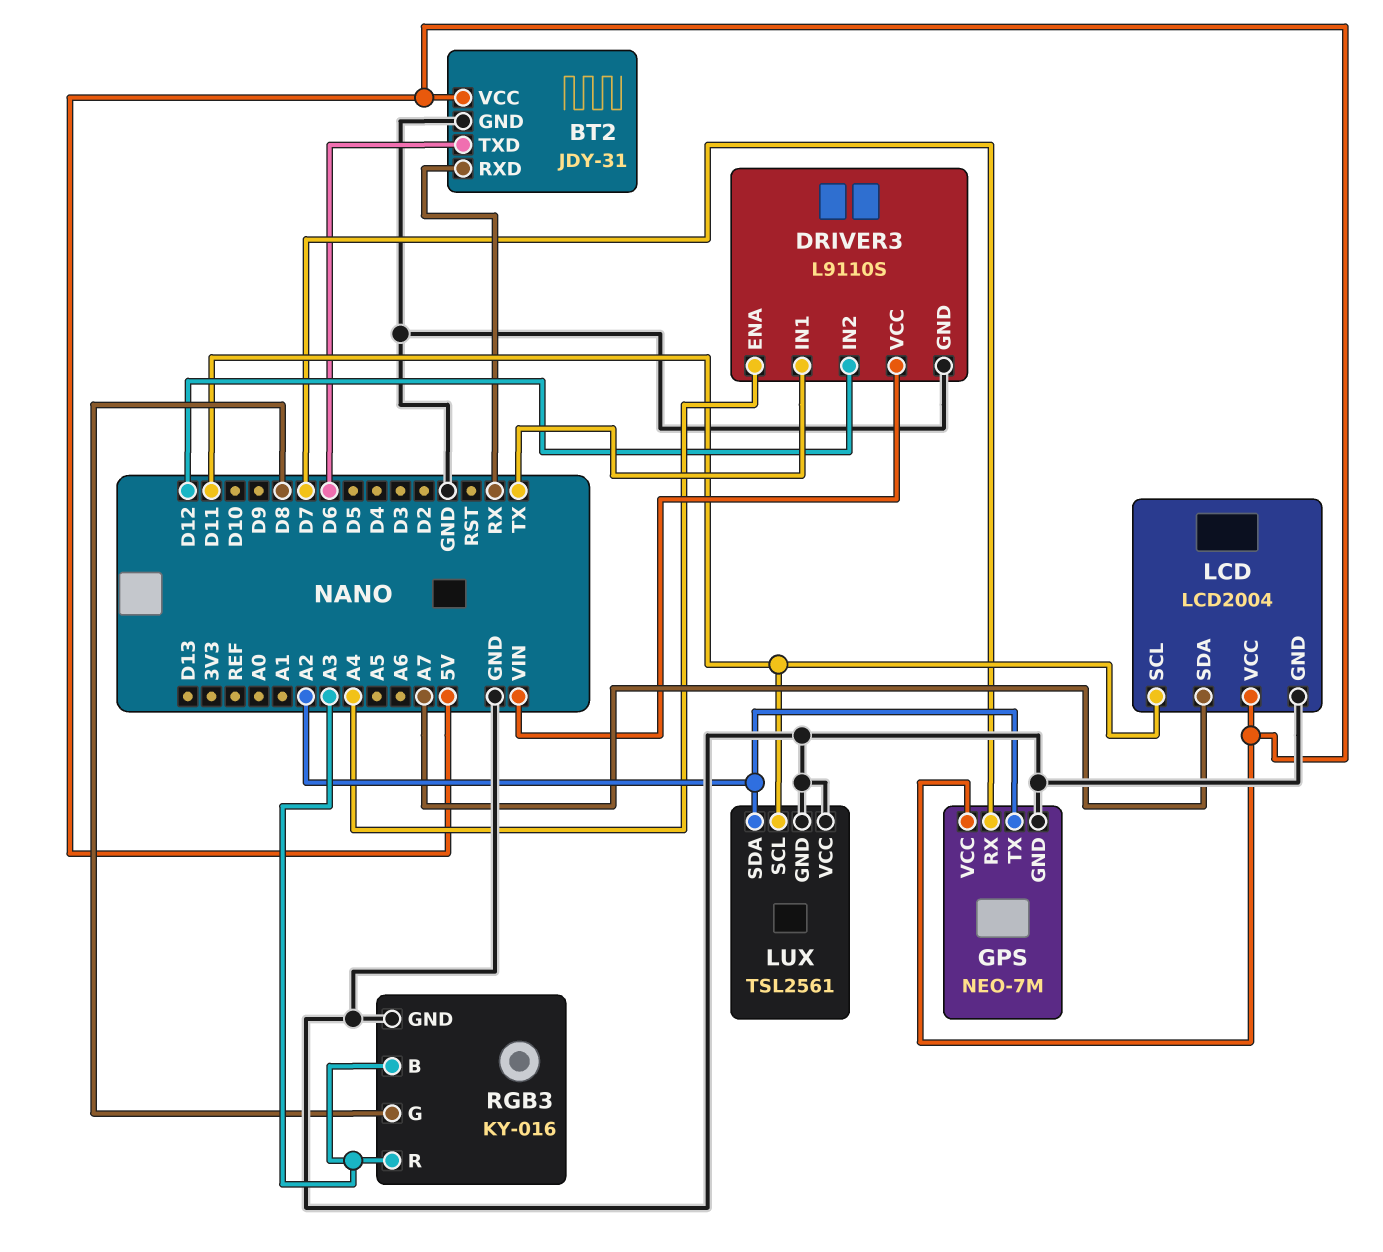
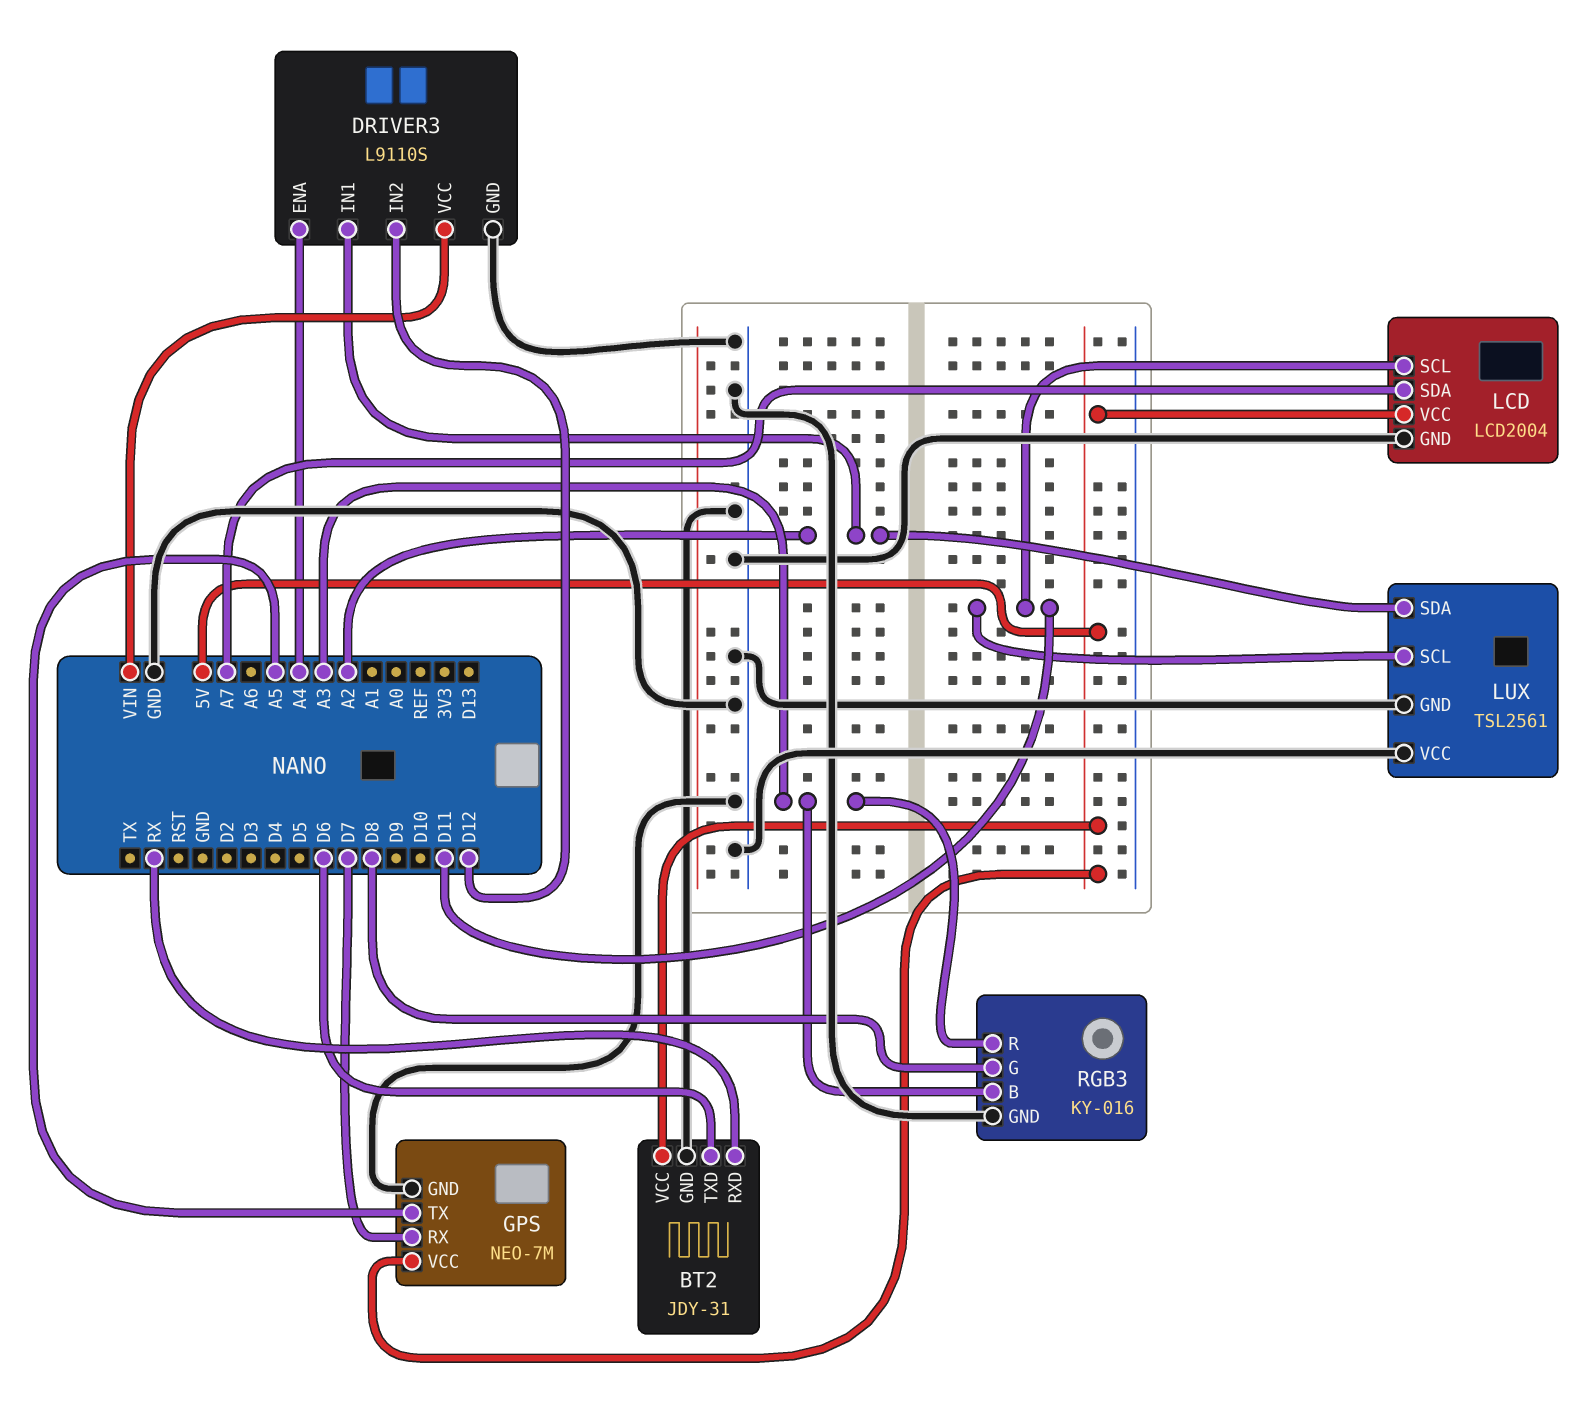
DRIVER3 pin IN1: TX -> A2
GPS pin TX: A2 -> A5

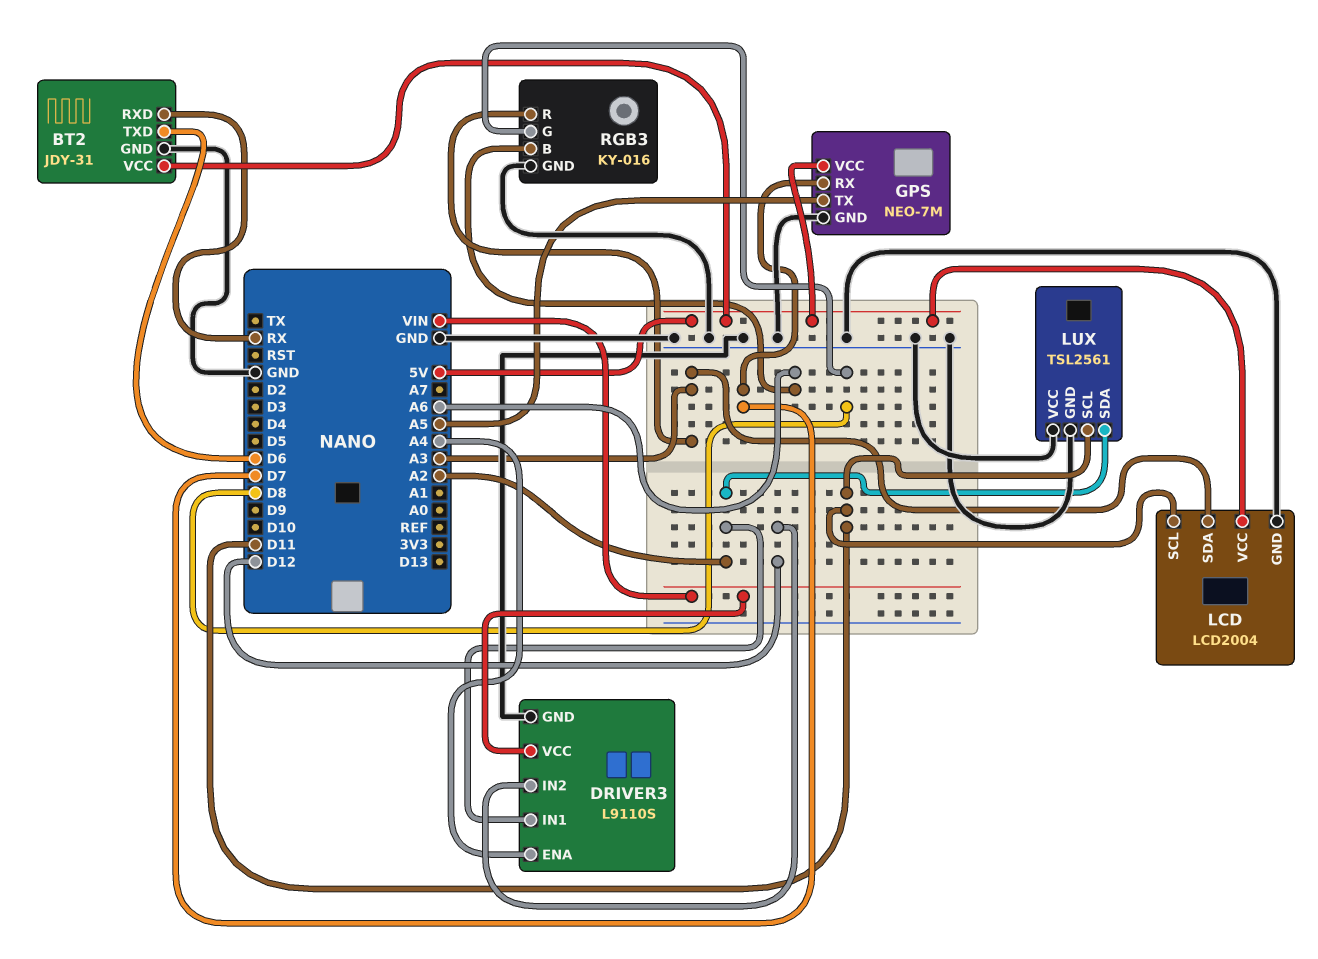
LCD pin SDA: A7 -> A3
RGB3 pin B: A3 -> A6

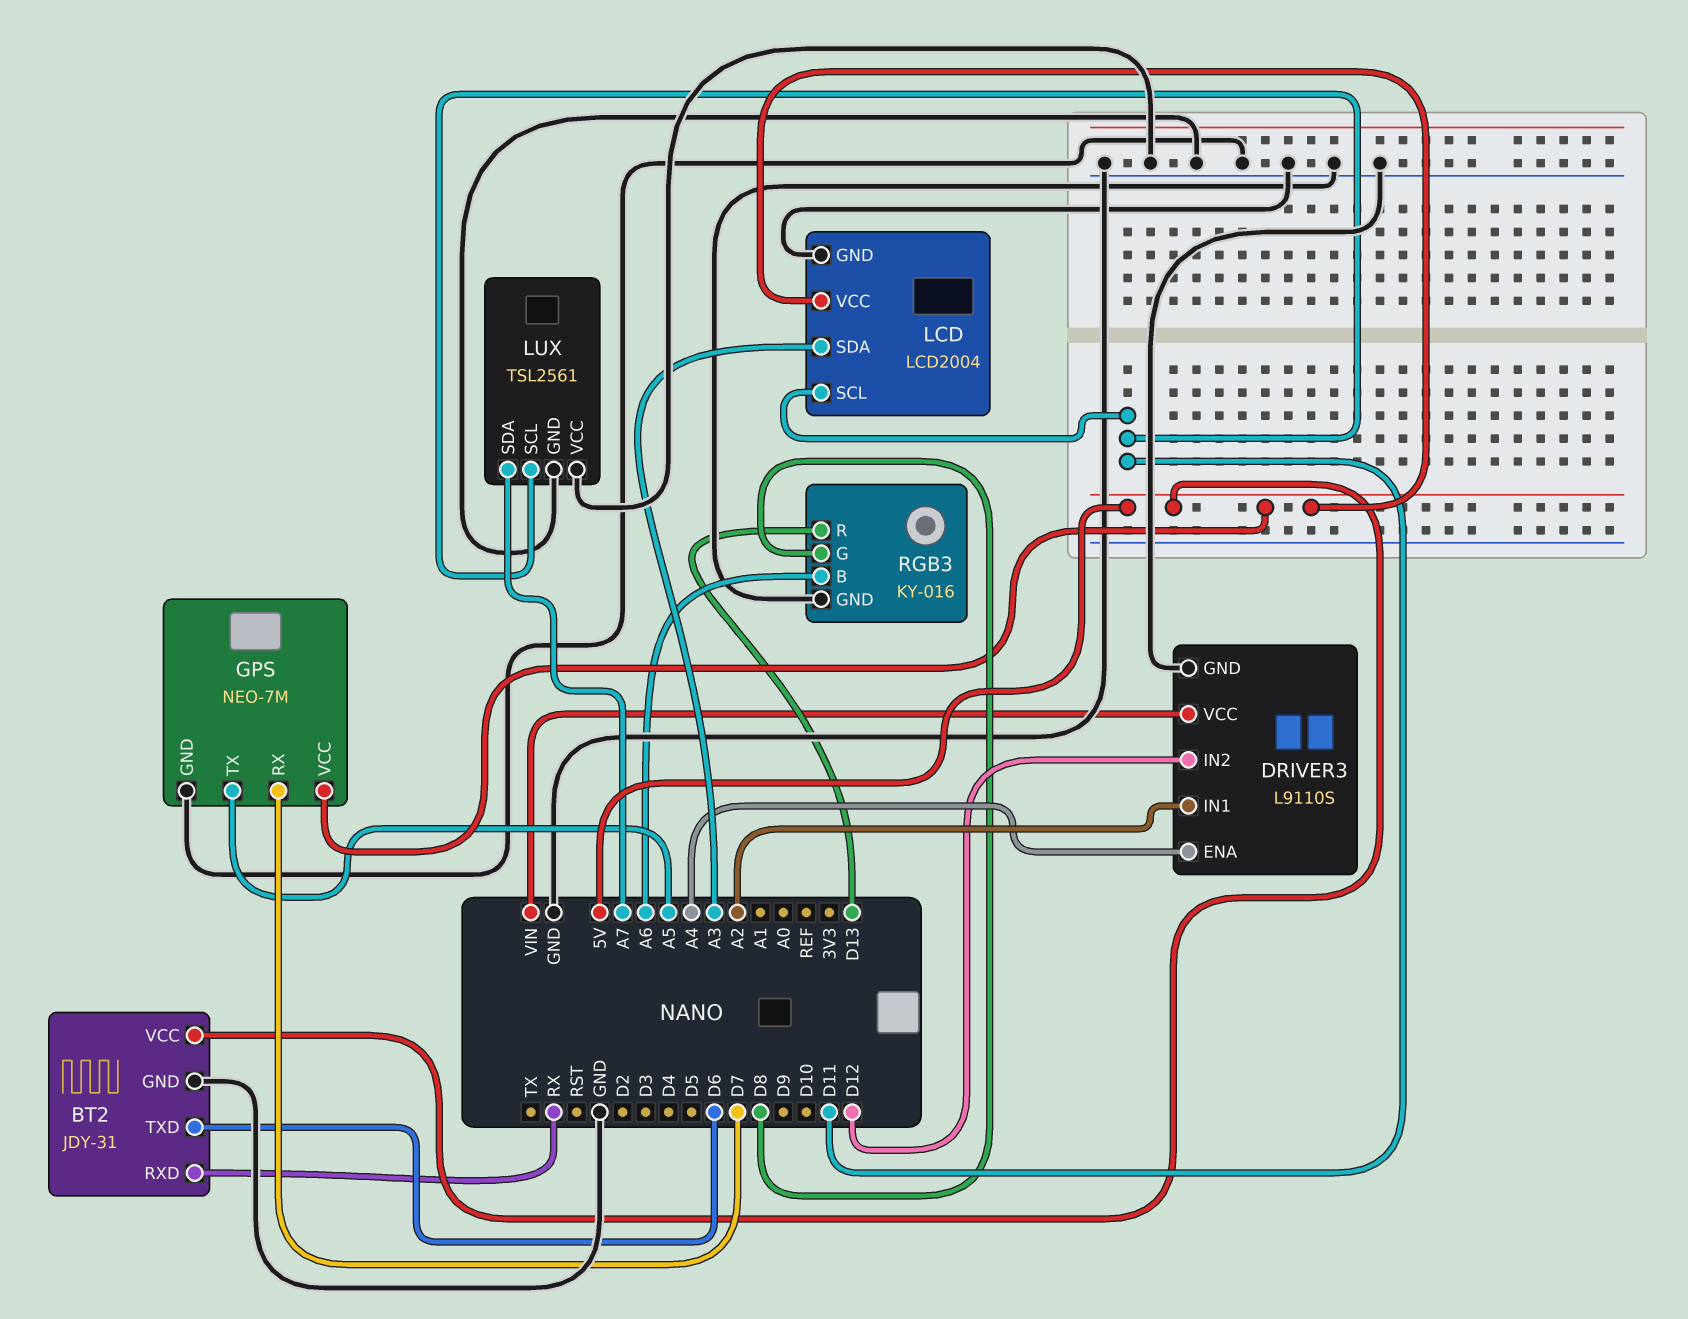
LUX pin SDA: A2 -> A7
RGB3 pin R: A3 -> D13

